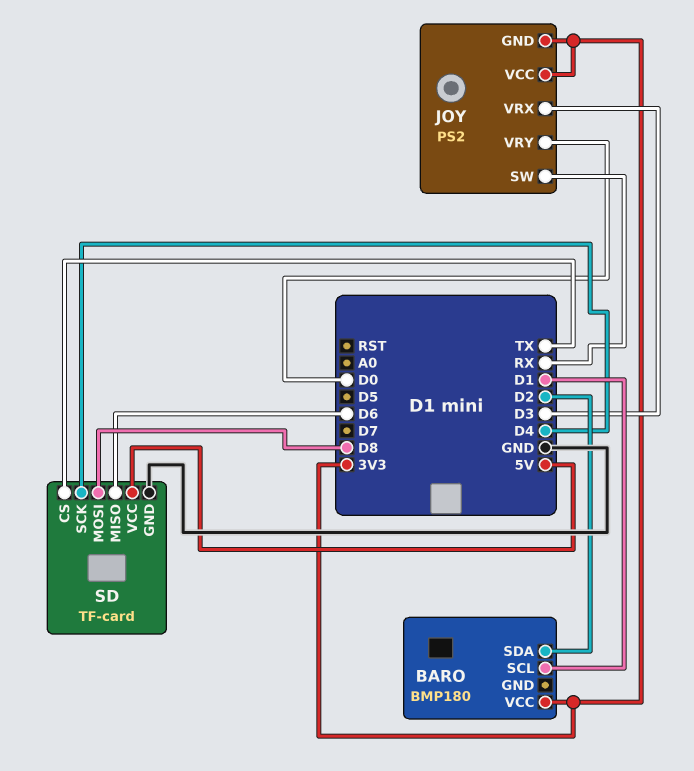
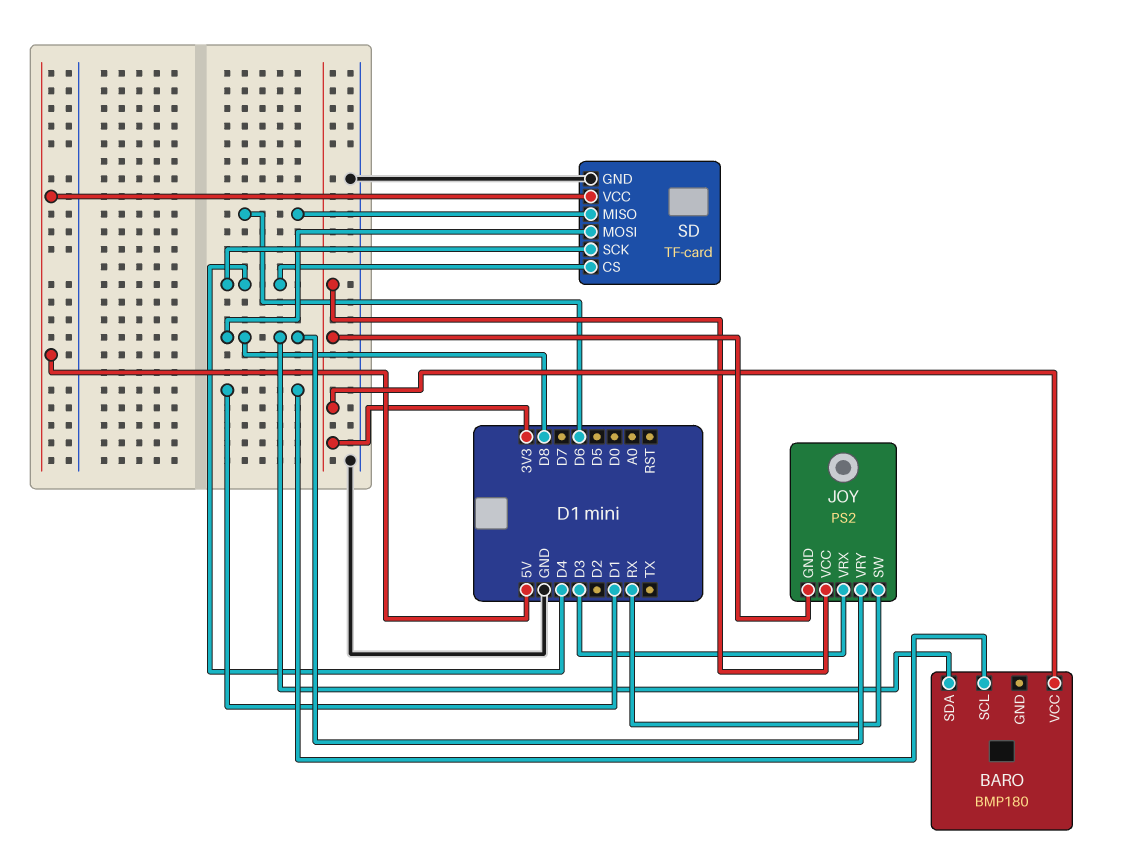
BARO pin SDA: D2 -> D8
JOY pin VRY: D0 -> D8
SD pin CS: TX -> D4

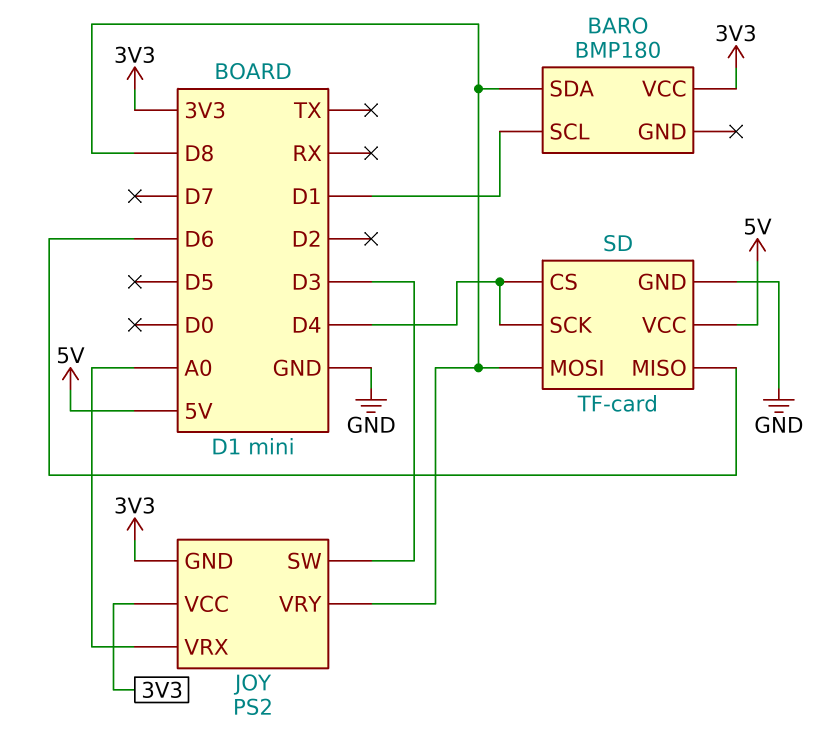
JOY pin SW: RX -> D3
JOY pin VRX: D3 -> A0

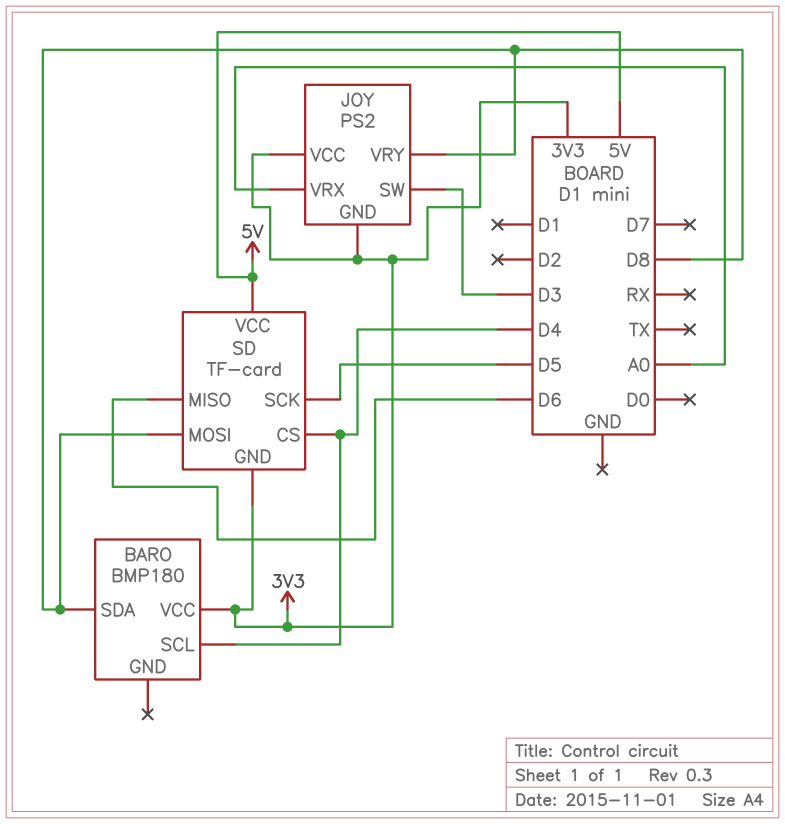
BARO pin SCL: D1 -> D4
SD pin GND: GND -> 3V3
SD pin SCK: D4 -> D5

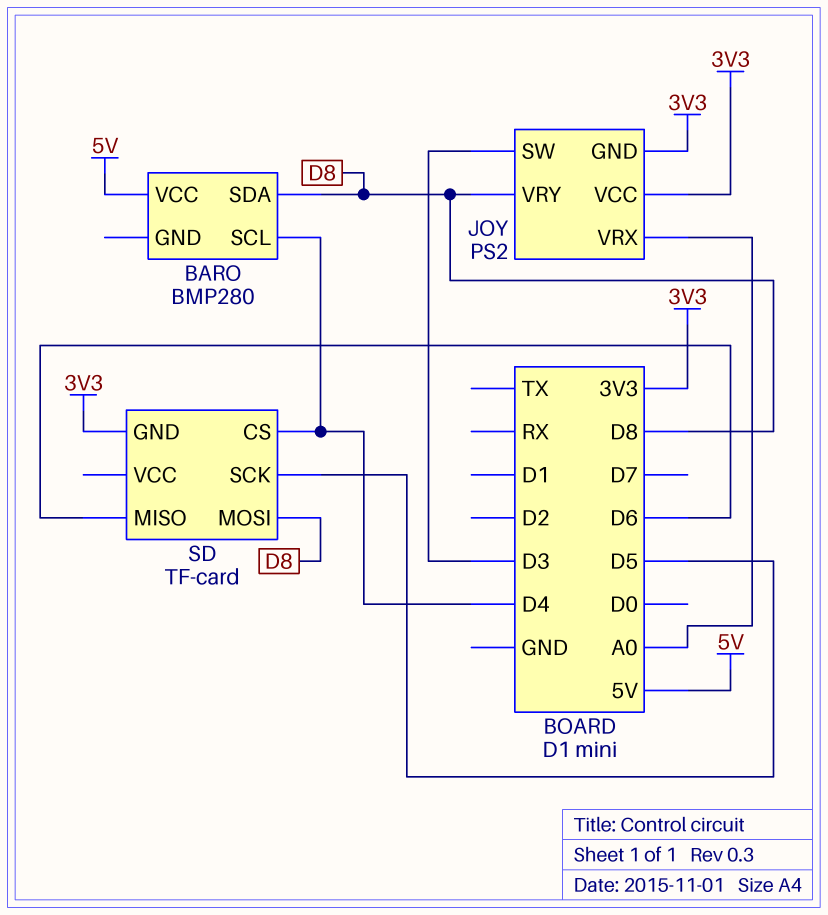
BARO: BMP180 -> BMP280
BARO pin VCC: 3V3 -> 5V
SD pin VCC: 5V -> none

